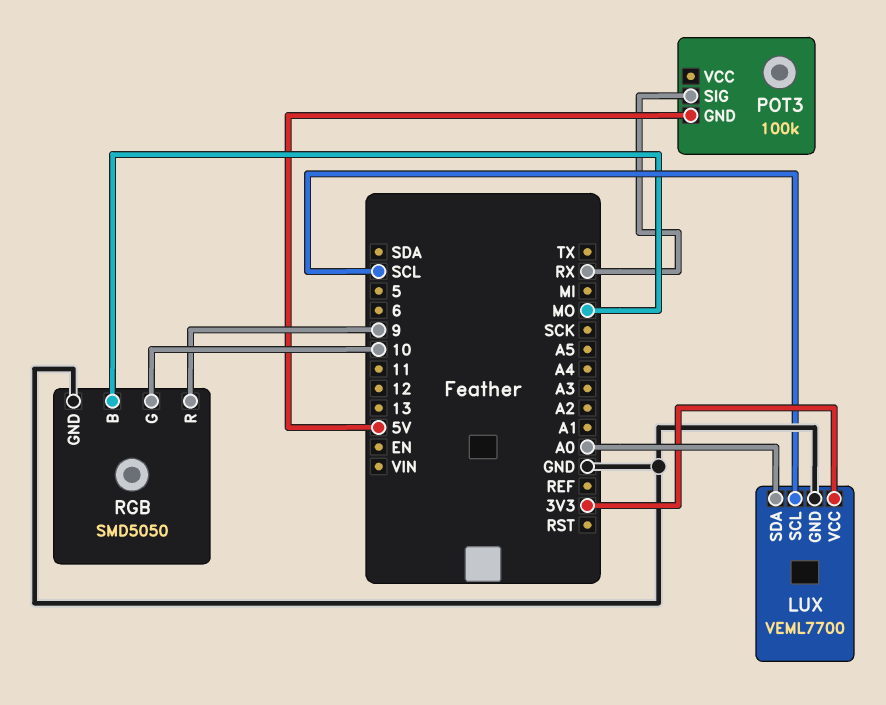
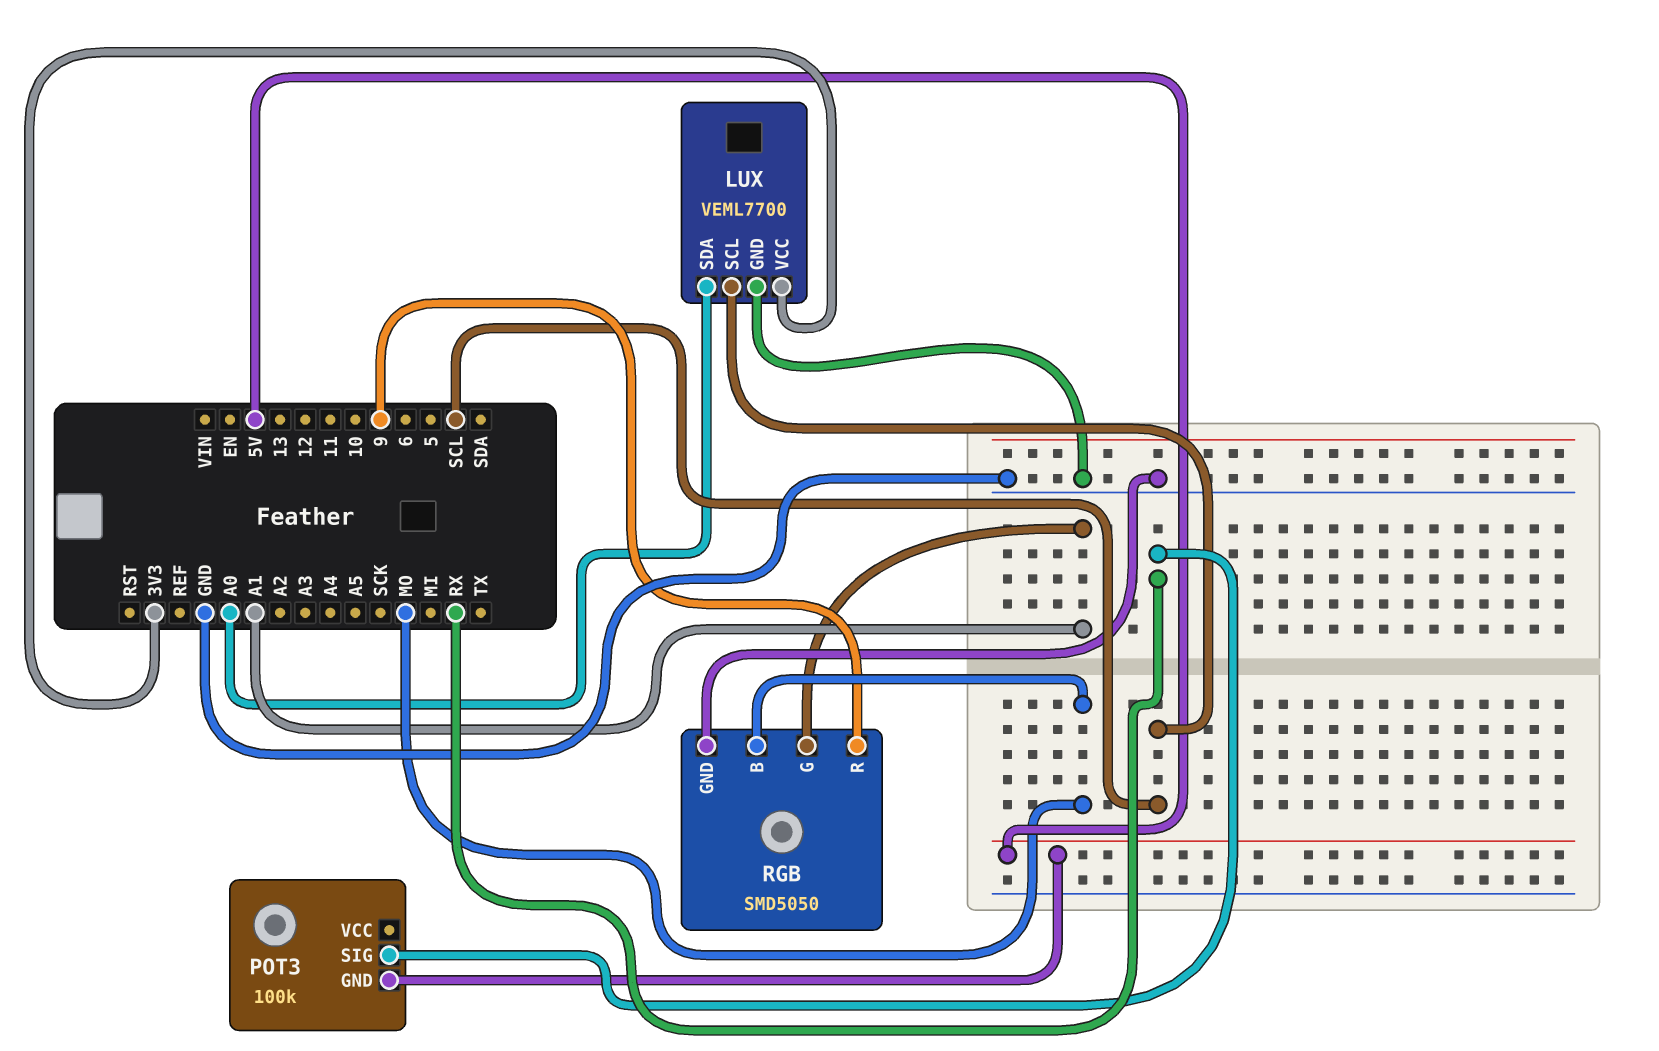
RGB pin G: 10 -> A1

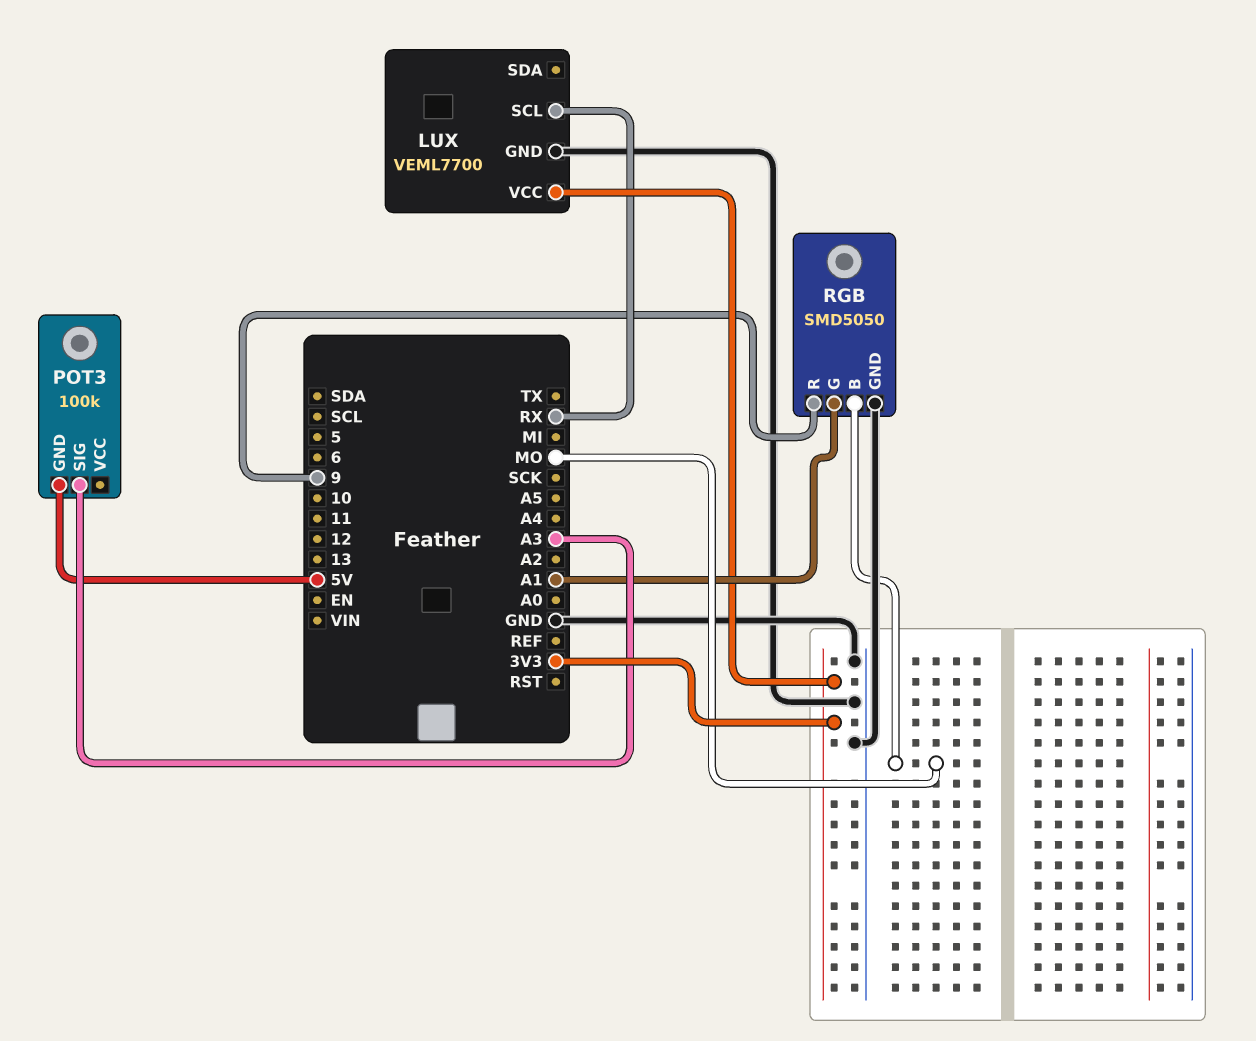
LUX pin SCL: SCL -> RX
LUX pin SDA: A0 -> none
POT3 pin SIG: RX -> A3

